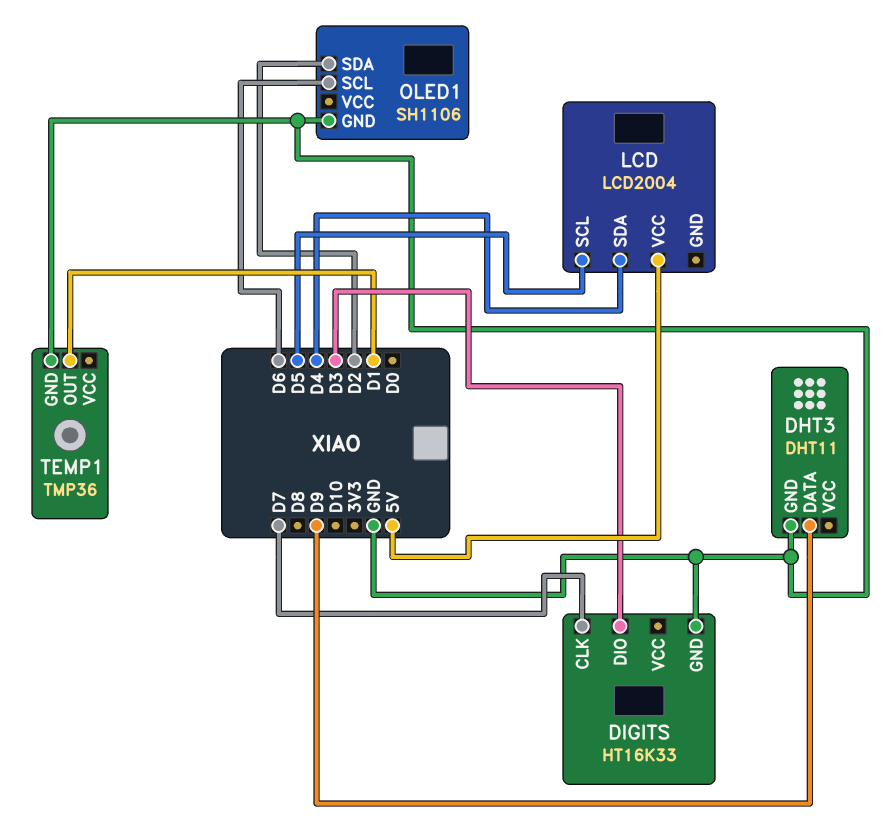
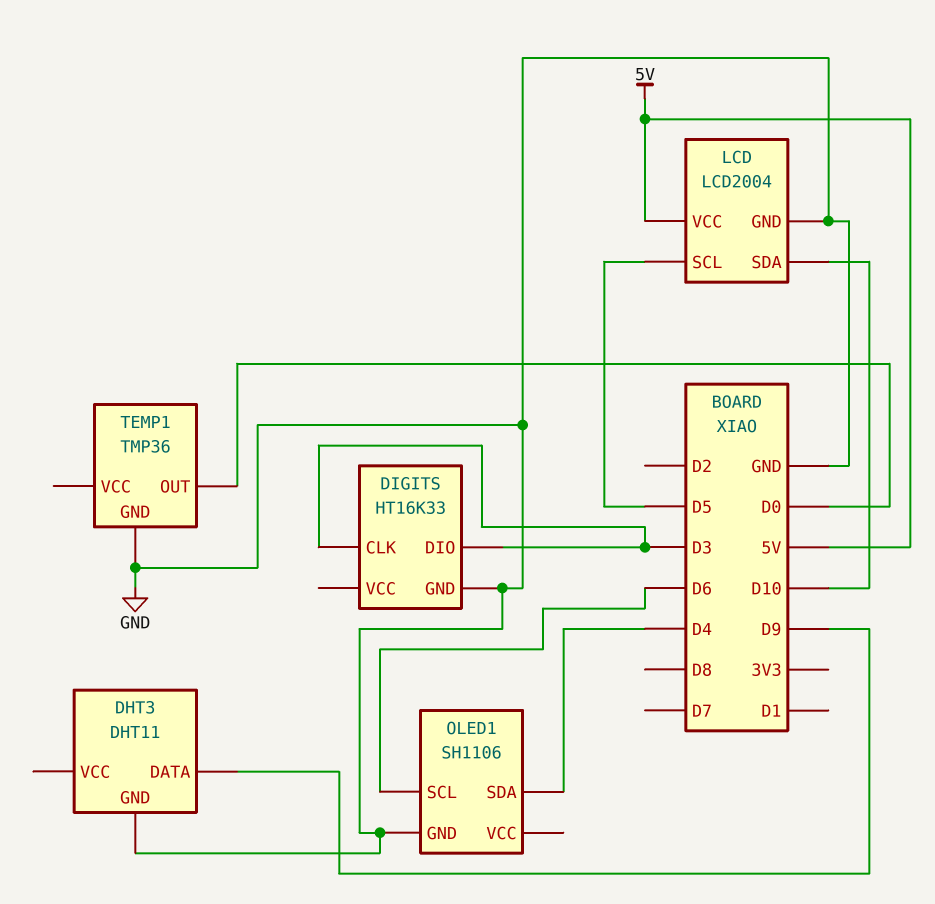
DIGITS pin CLK: D7 -> D3
LCD pin GND: none -> GND
LCD pin SDA: D4 -> D10
OLED1 pin SDA: D2 -> D4
TEMP1 pin OUT: D1 -> D0

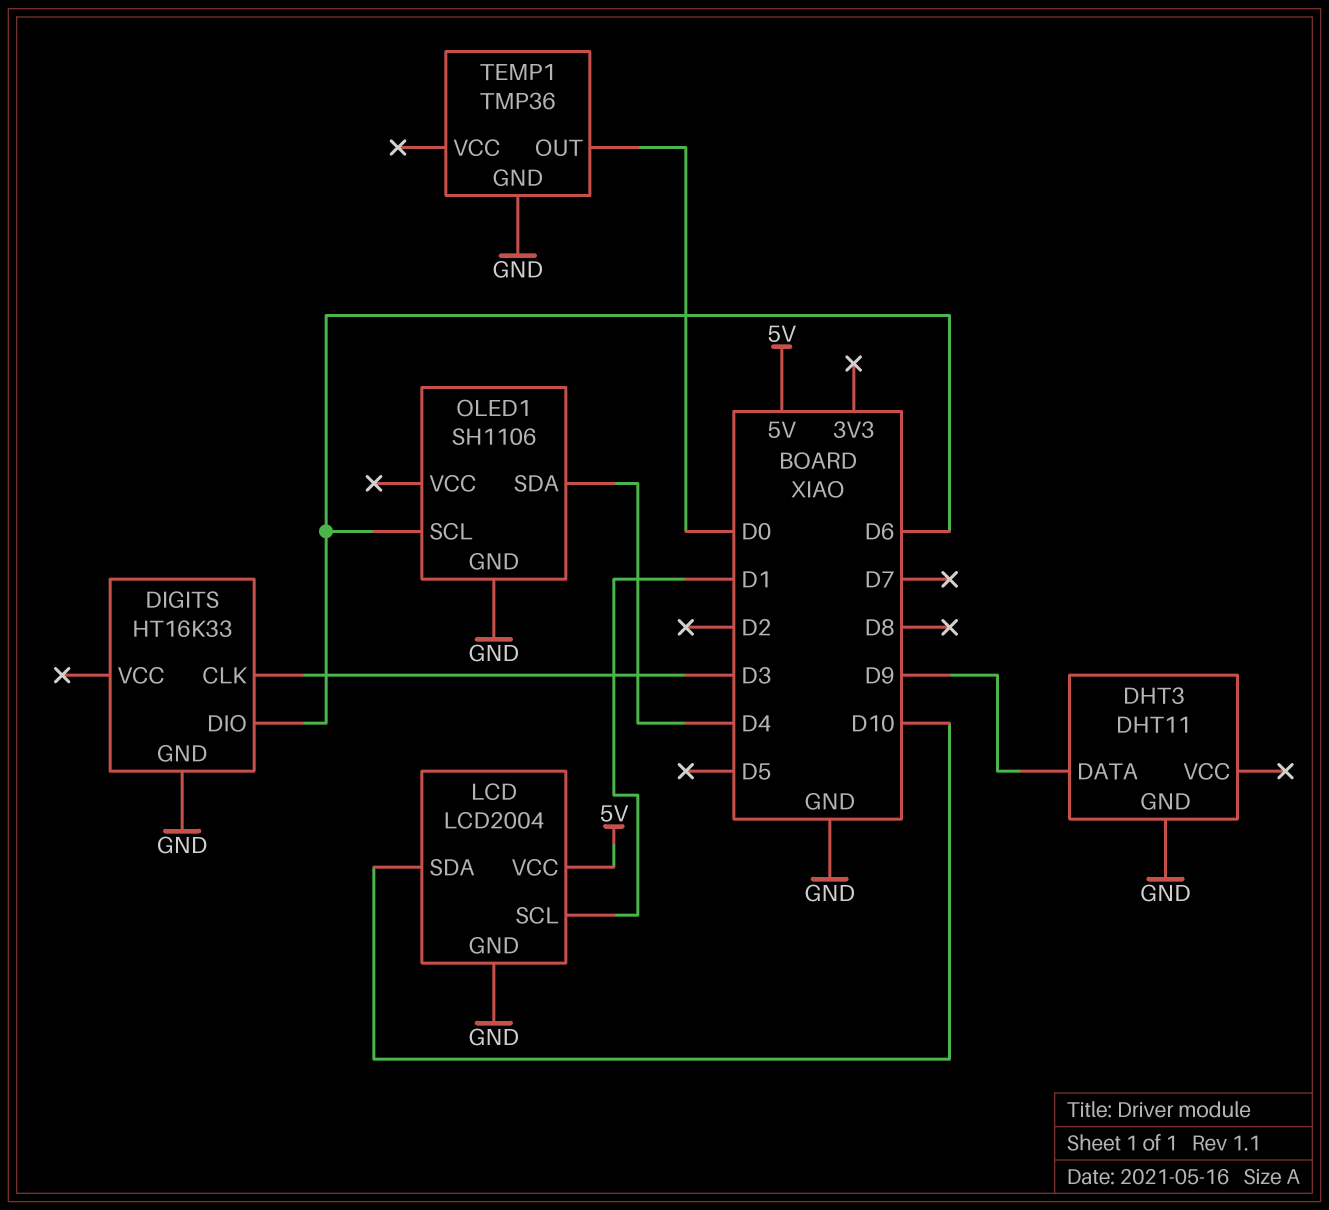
DIGITS pin DIO: D3 -> D6
LCD pin SCL: D5 -> D1

